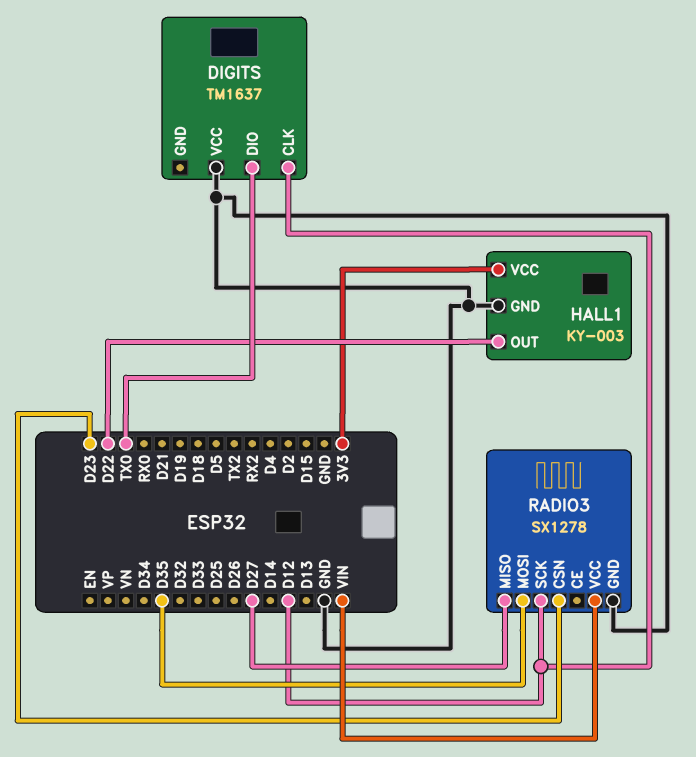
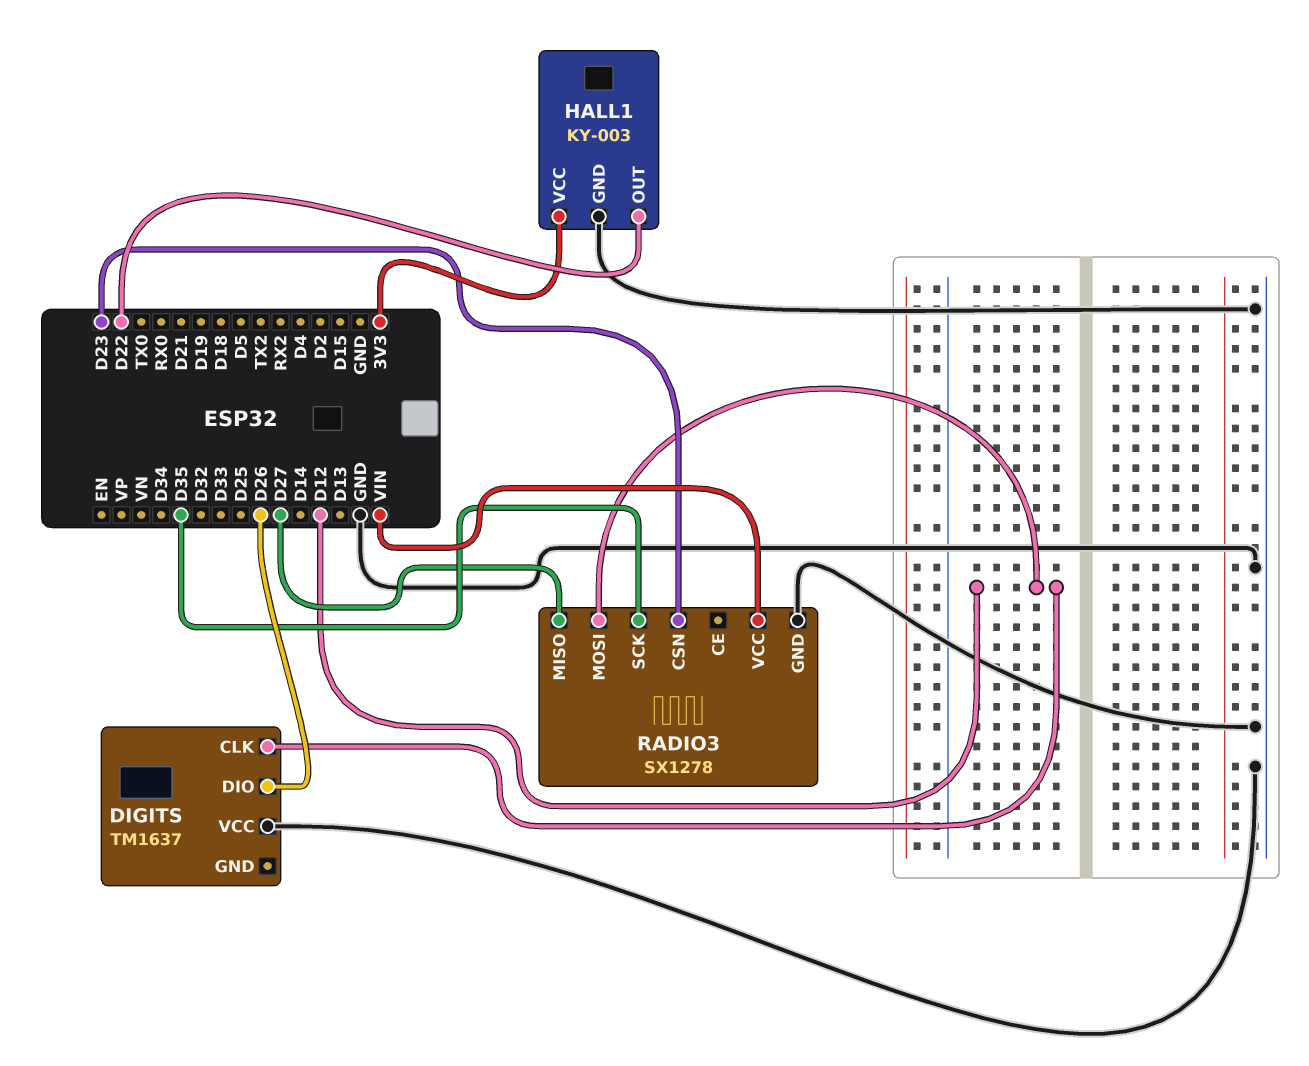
DIGITS pin DIO: TX0 -> D26
RADIO3 pin MOSI: D35 -> D12
RADIO3 pin SCK: D12 -> D35

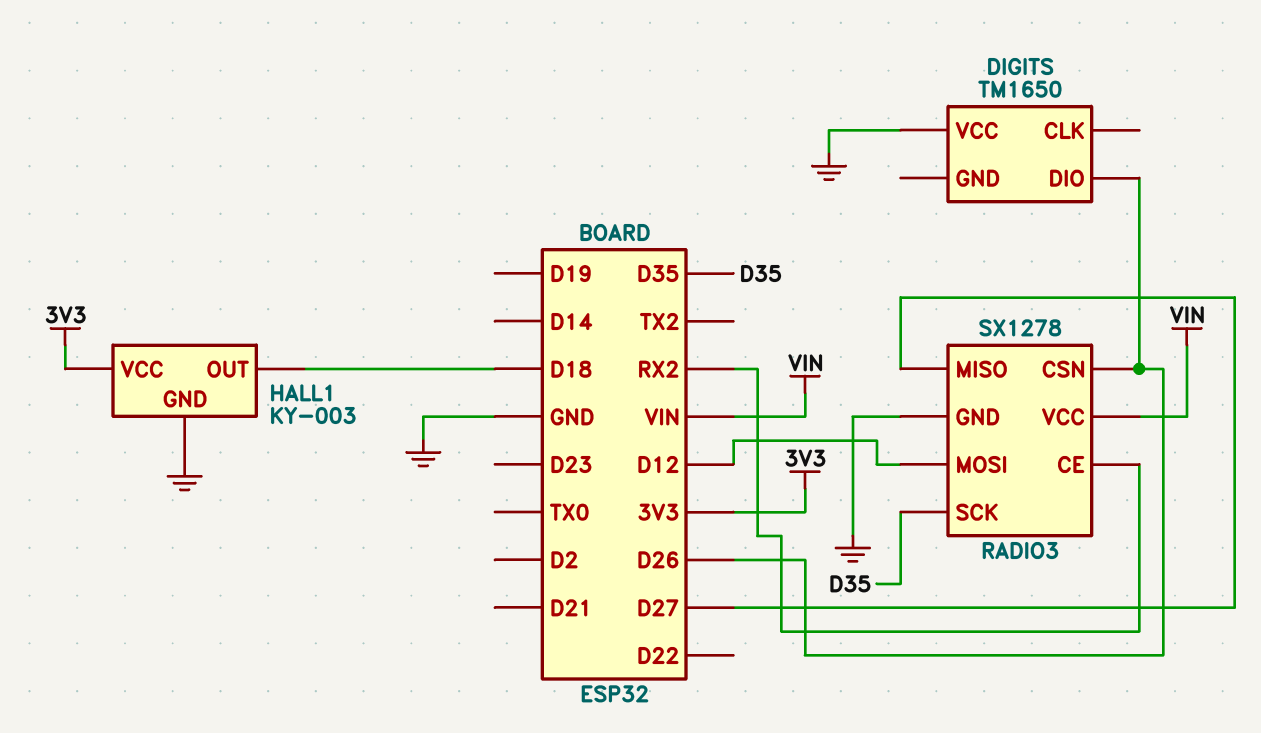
DIGITS: TM1637 -> TM1650
DIGITS pin CLK: D12 -> none
HALL1 pin OUT: D22 -> D18
RADIO3 pin CE: none -> RX2
RADIO3 pin CSN: D23 -> D26

